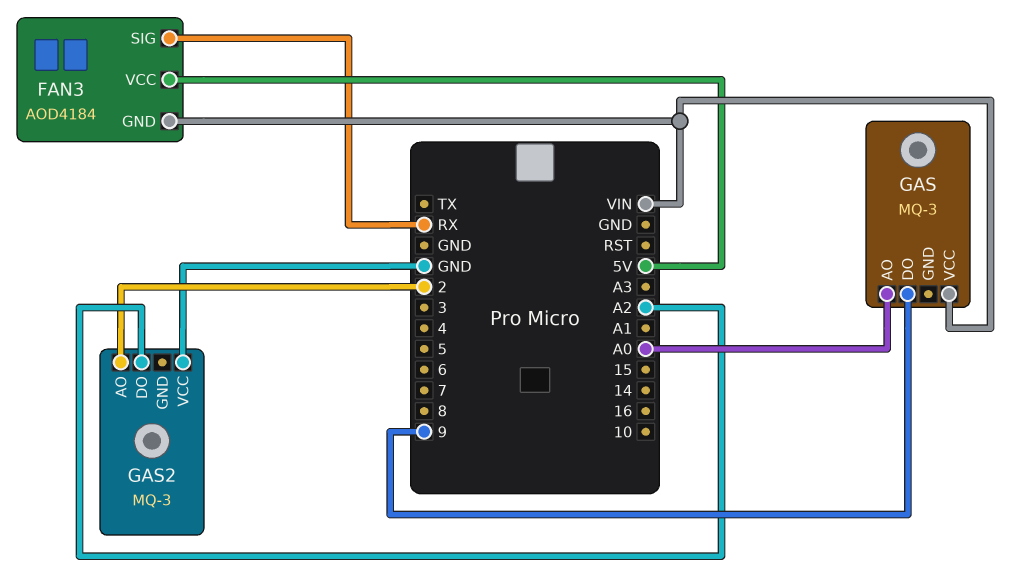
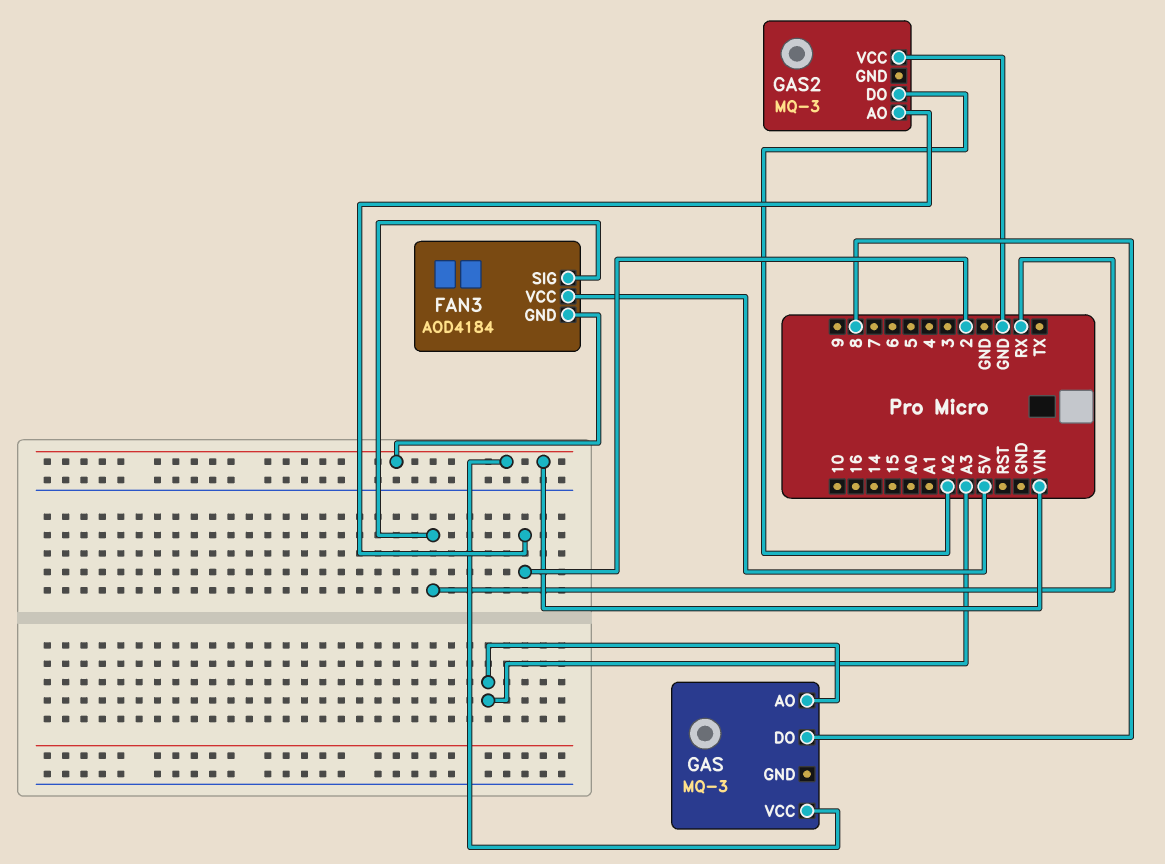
GAS pin AO: A0 -> A3
GAS pin DO: 9 -> 8

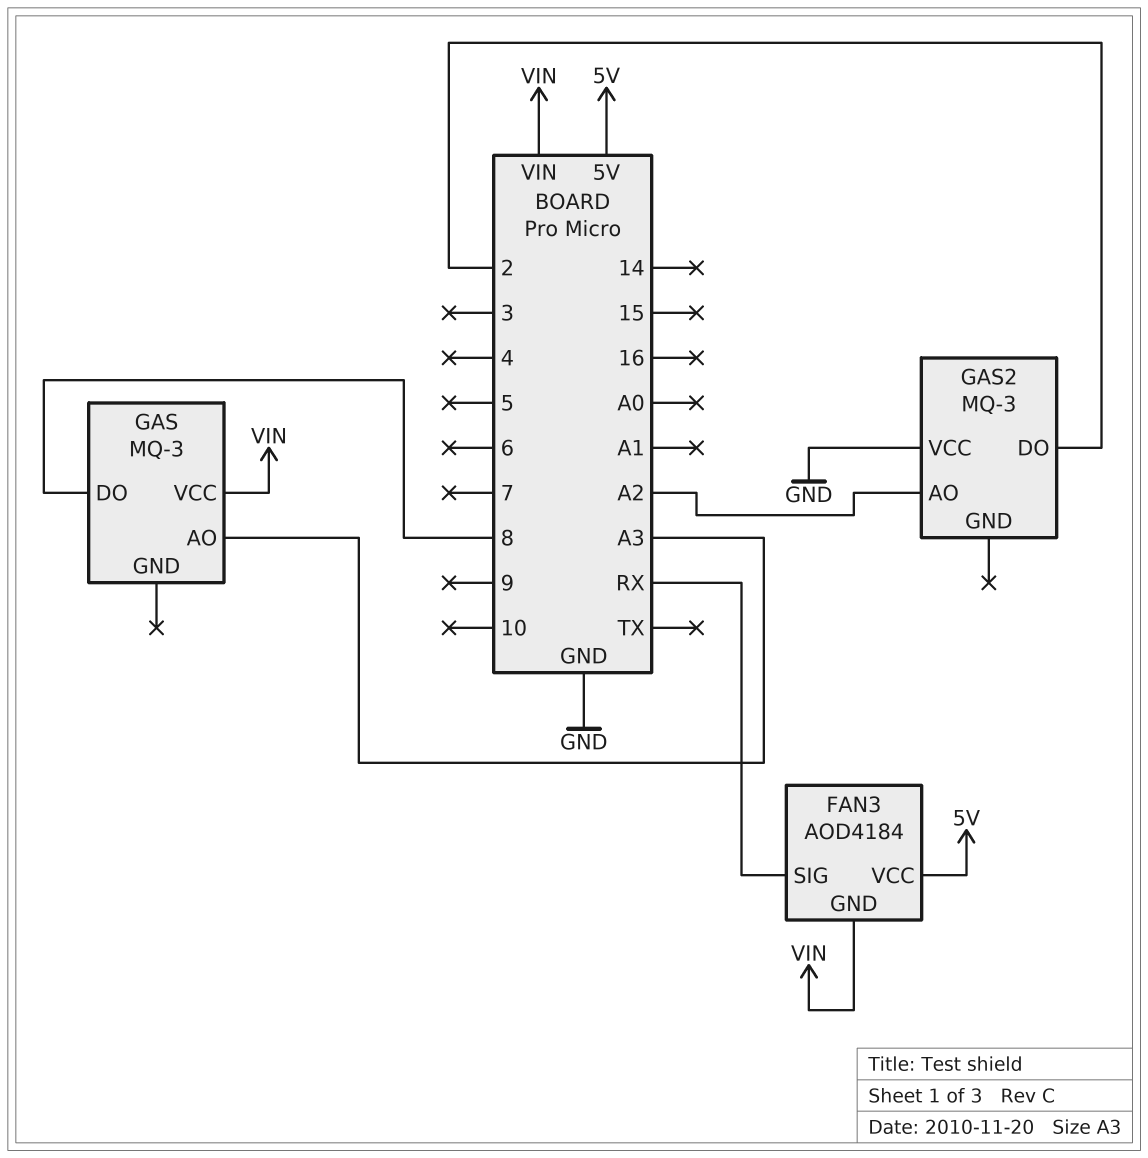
GAS2 pin AO: 2 -> A2
GAS2 pin DO: A2 -> 2

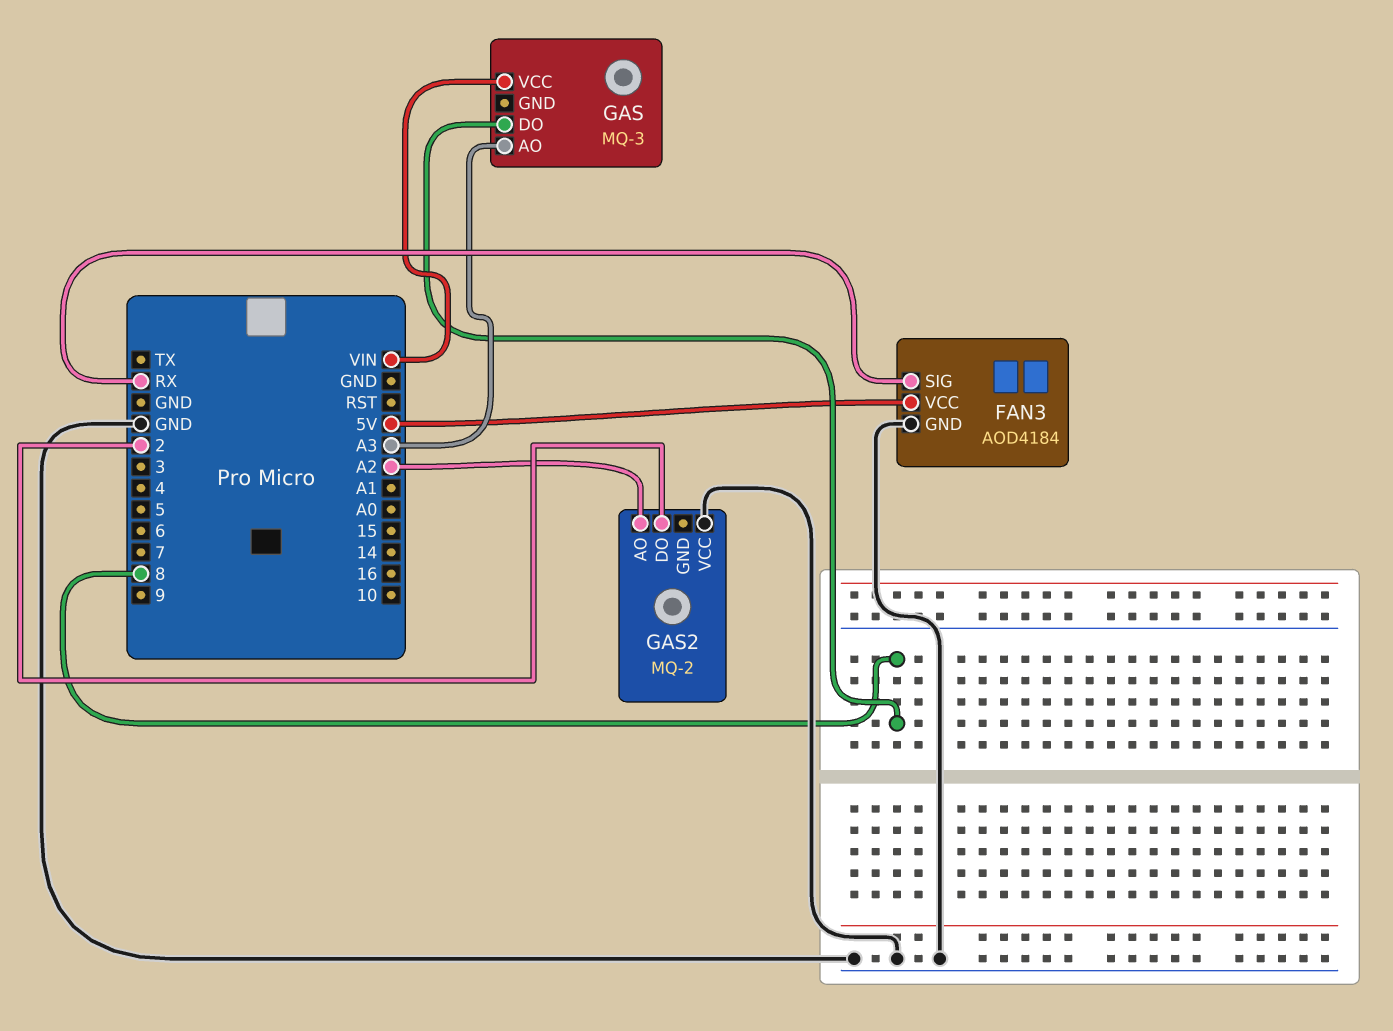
FAN3 pin GND: VIN -> GND
GAS2: MQ-3 -> MQ-2

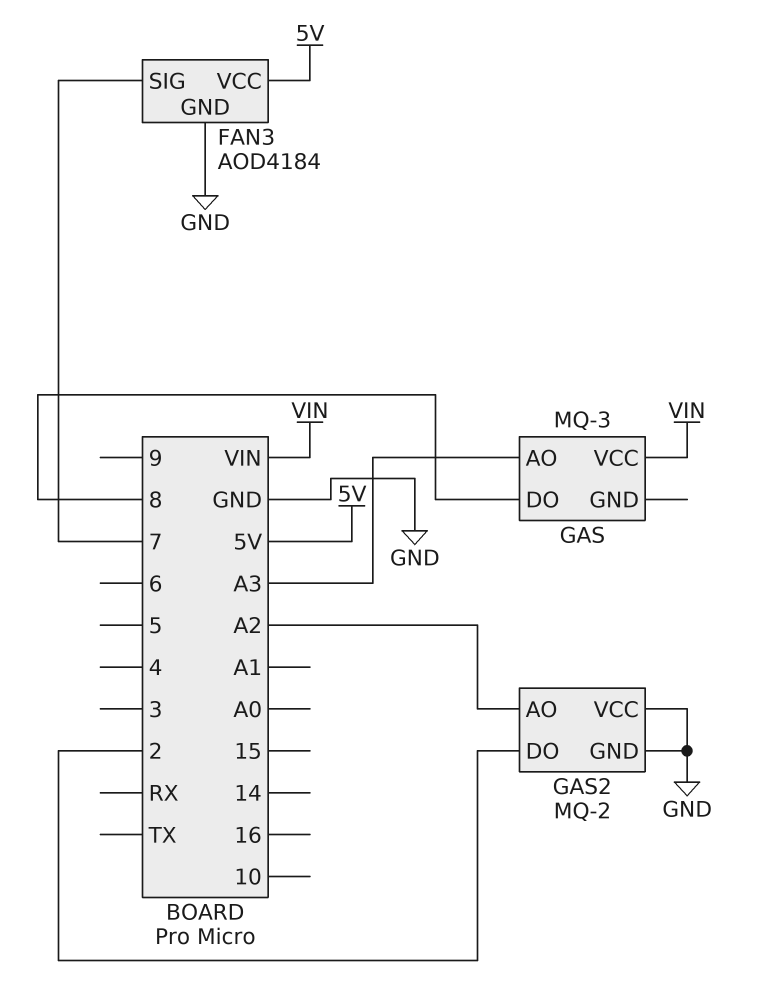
FAN3 pin SIG: RX -> 7
GAS2 pin GND: none -> GND

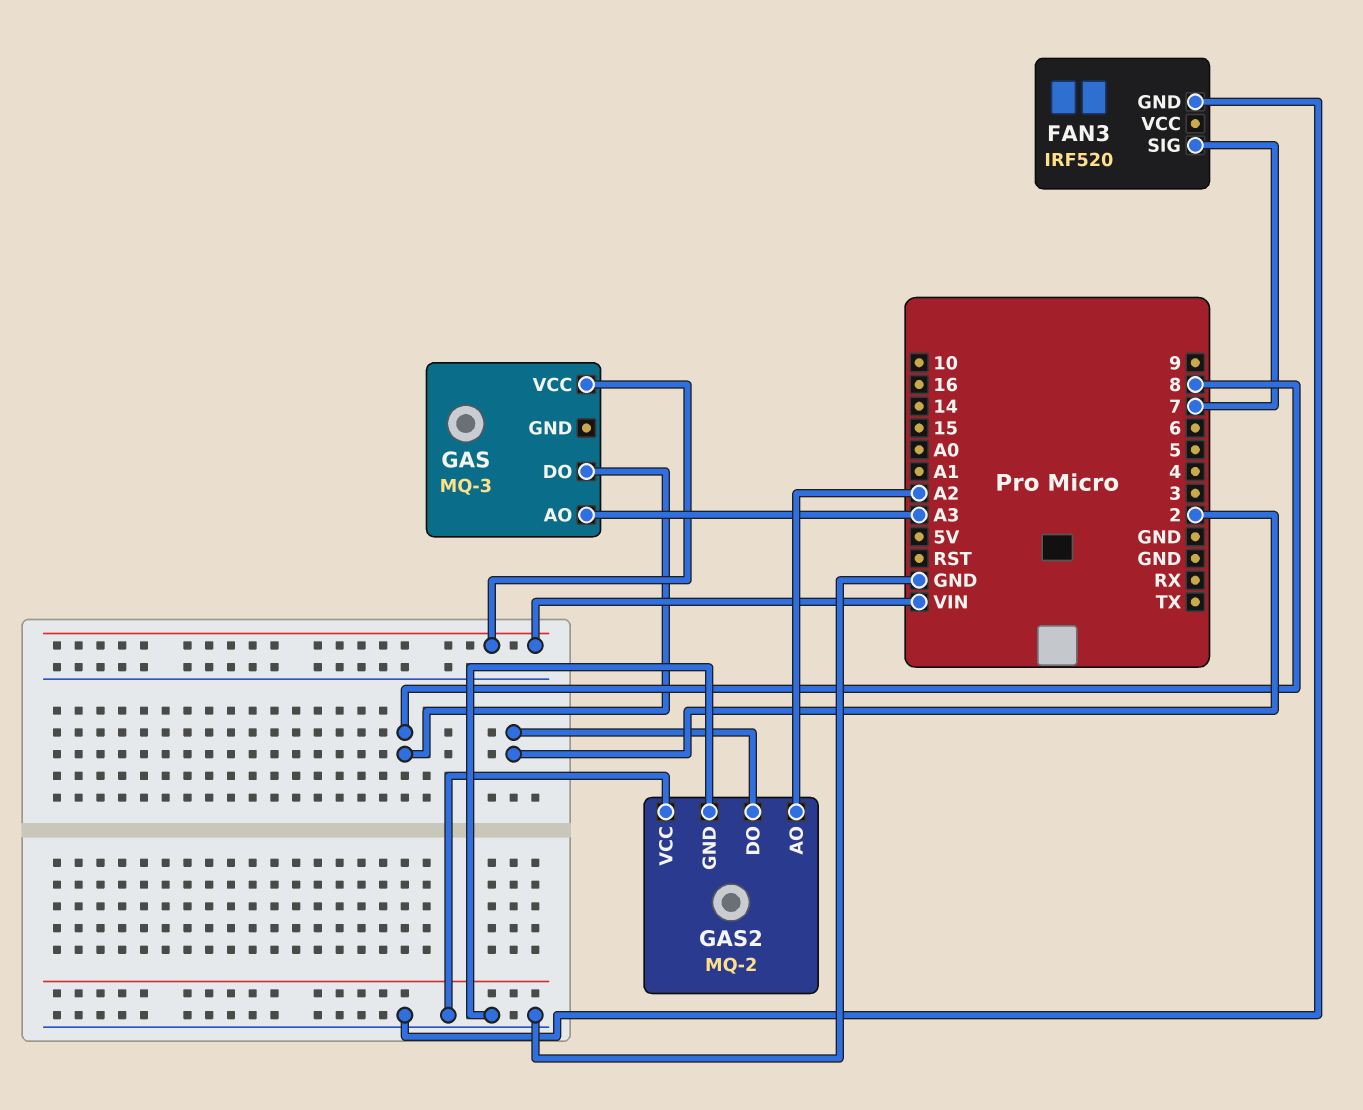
FAN3: AOD4184 -> IRF520
FAN3 pin VCC: 5V -> none

